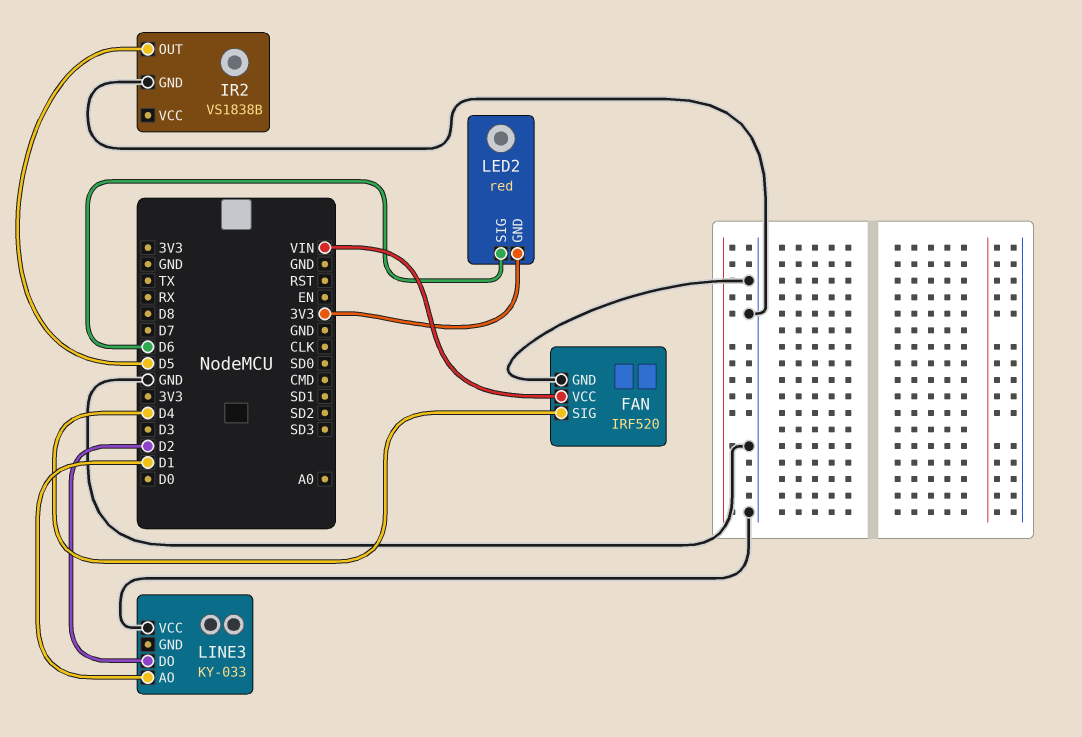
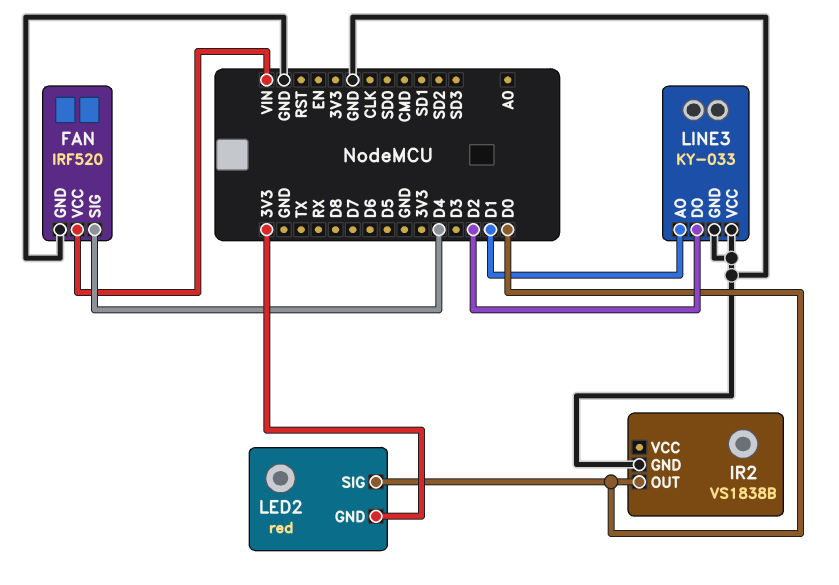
IR2 pin OUT: D5 -> D0
LED2 pin SIG: D6 -> D0
LINE3 pin GND: none -> GND

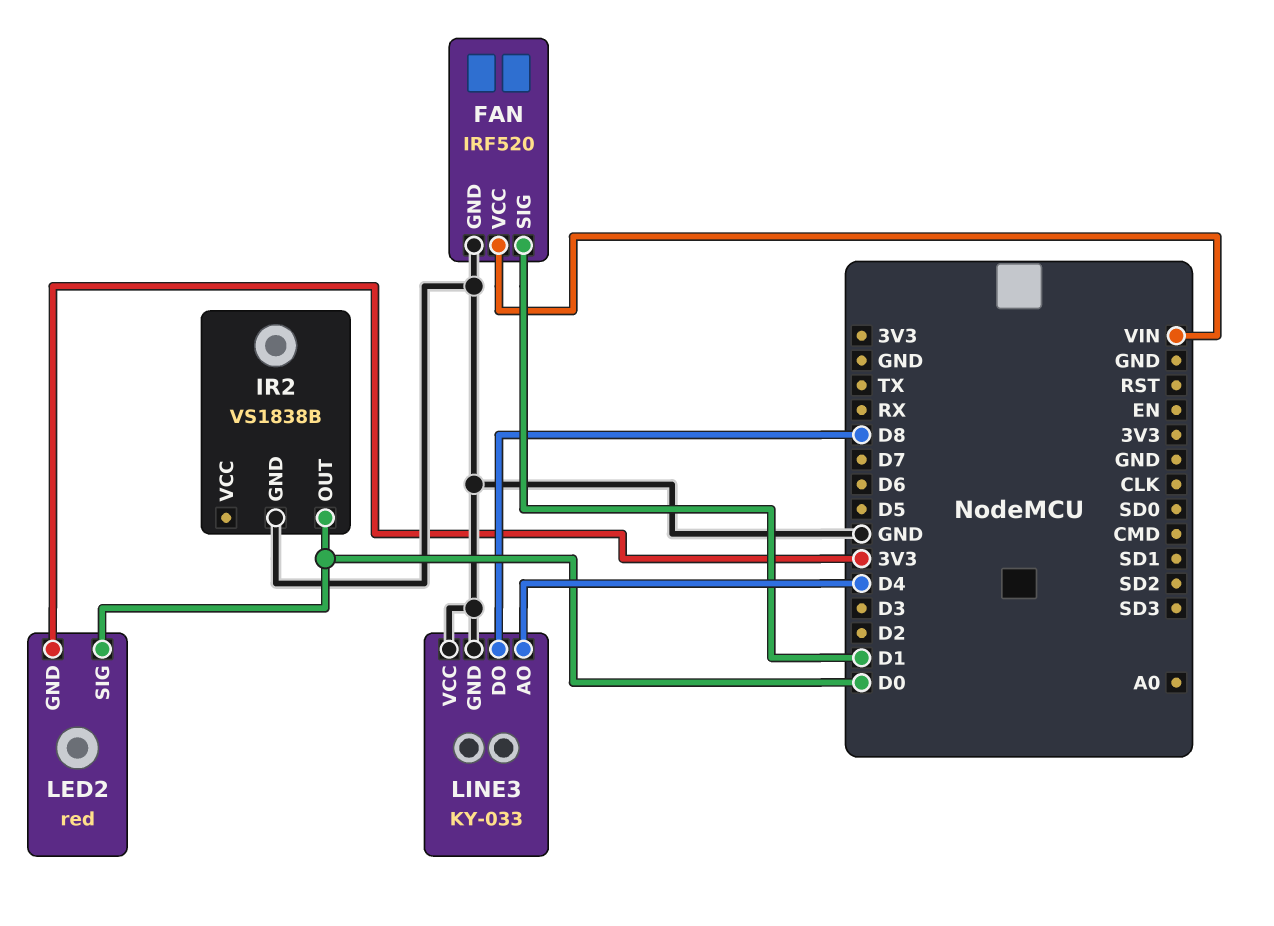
FAN pin SIG: D4 -> D1
LINE3 pin AO: D1 -> D4
LINE3 pin DO: D2 -> D8

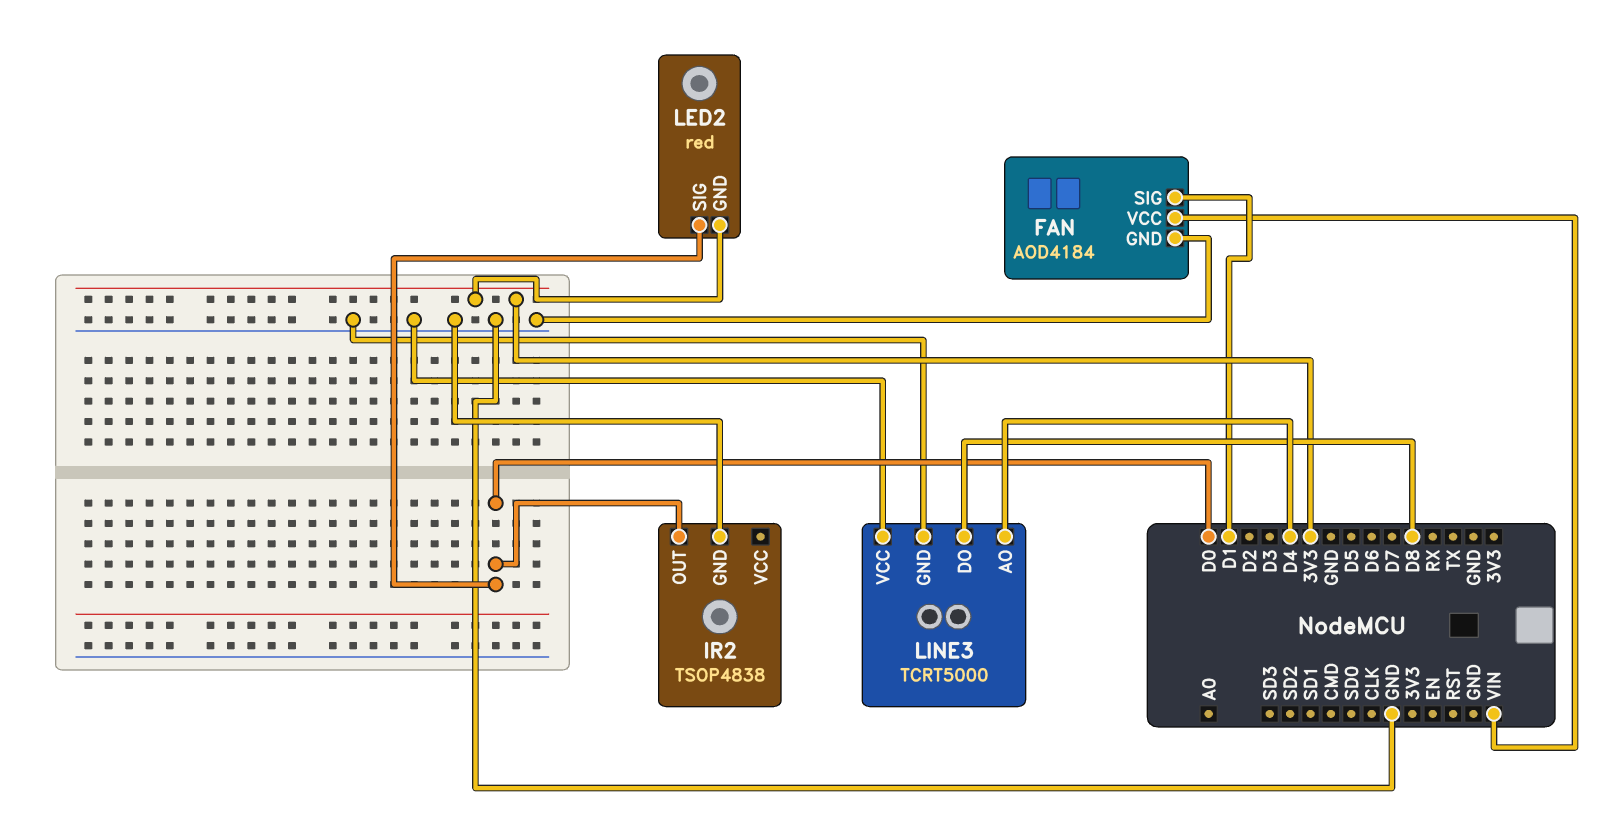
FAN: IRF520 -> AOD4184
IR2: VS1838B -> TSOP4838
LINE3: KY-033 -> TCRT5000

